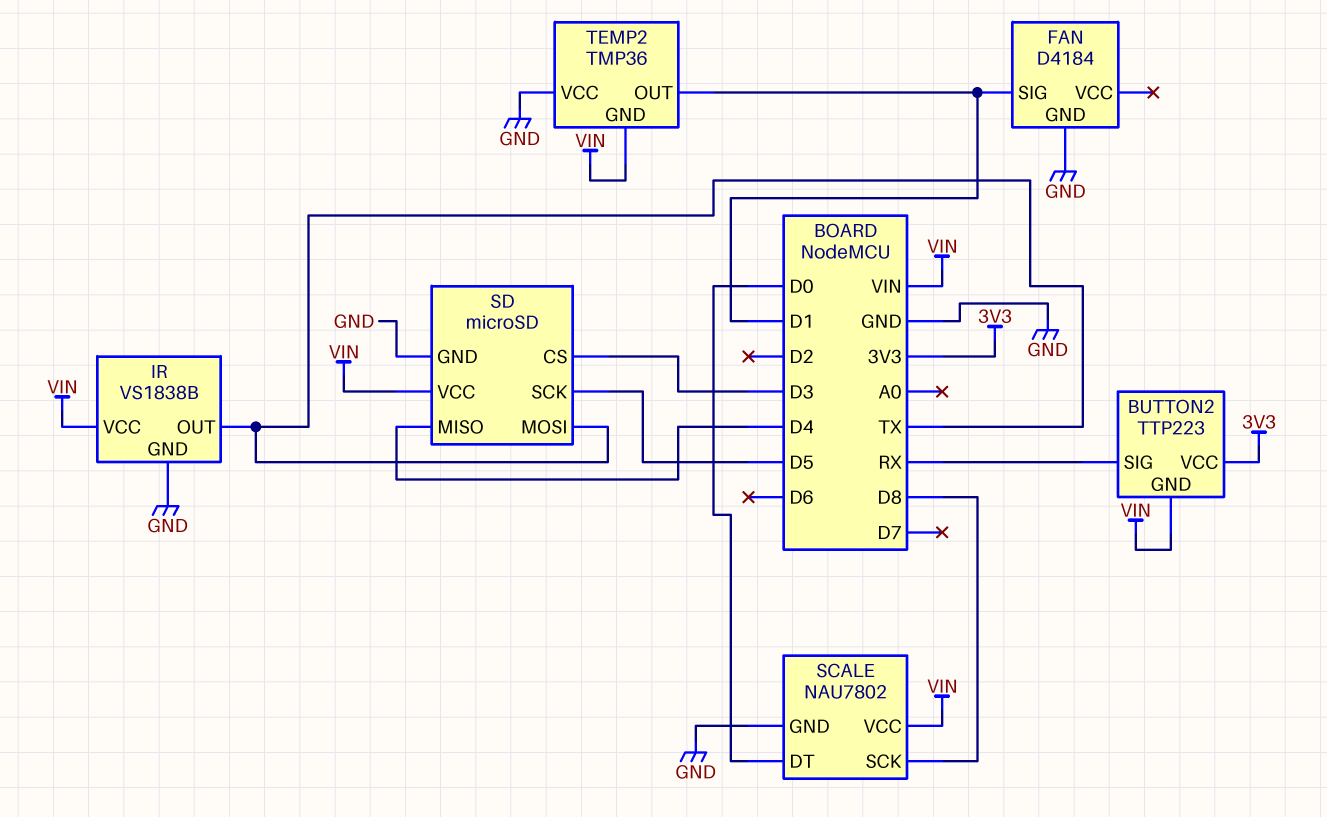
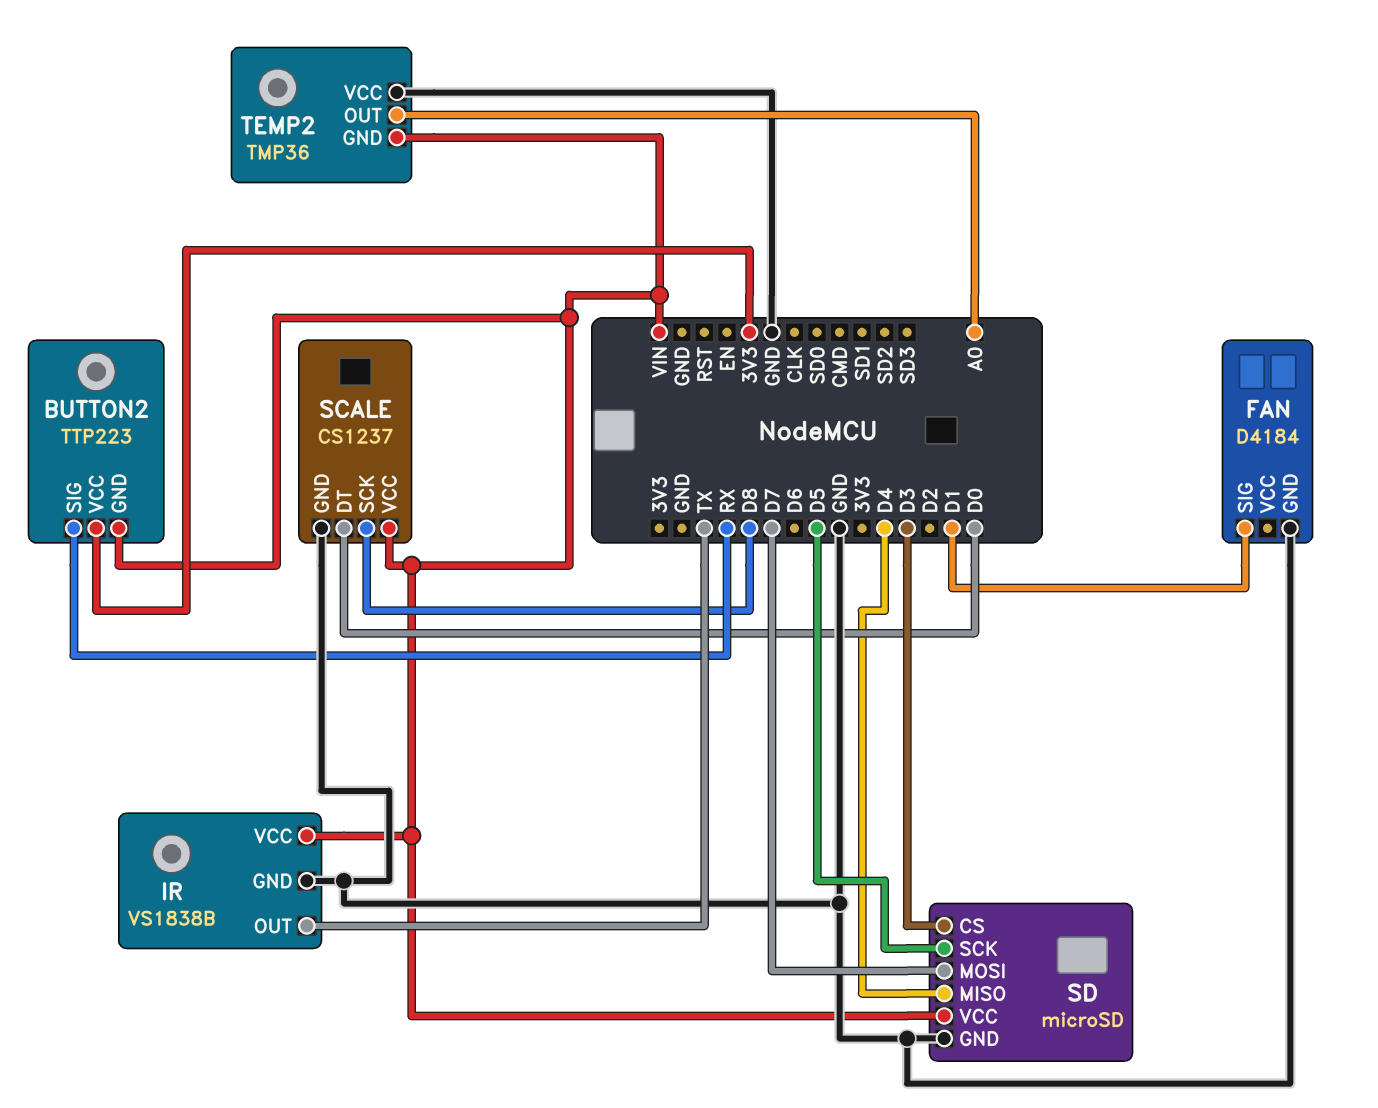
SCALE: NAU7802 -> CS1237
SD pin MOSI: TX -> D7
TEMP2 pin OUT: D1 -> A0

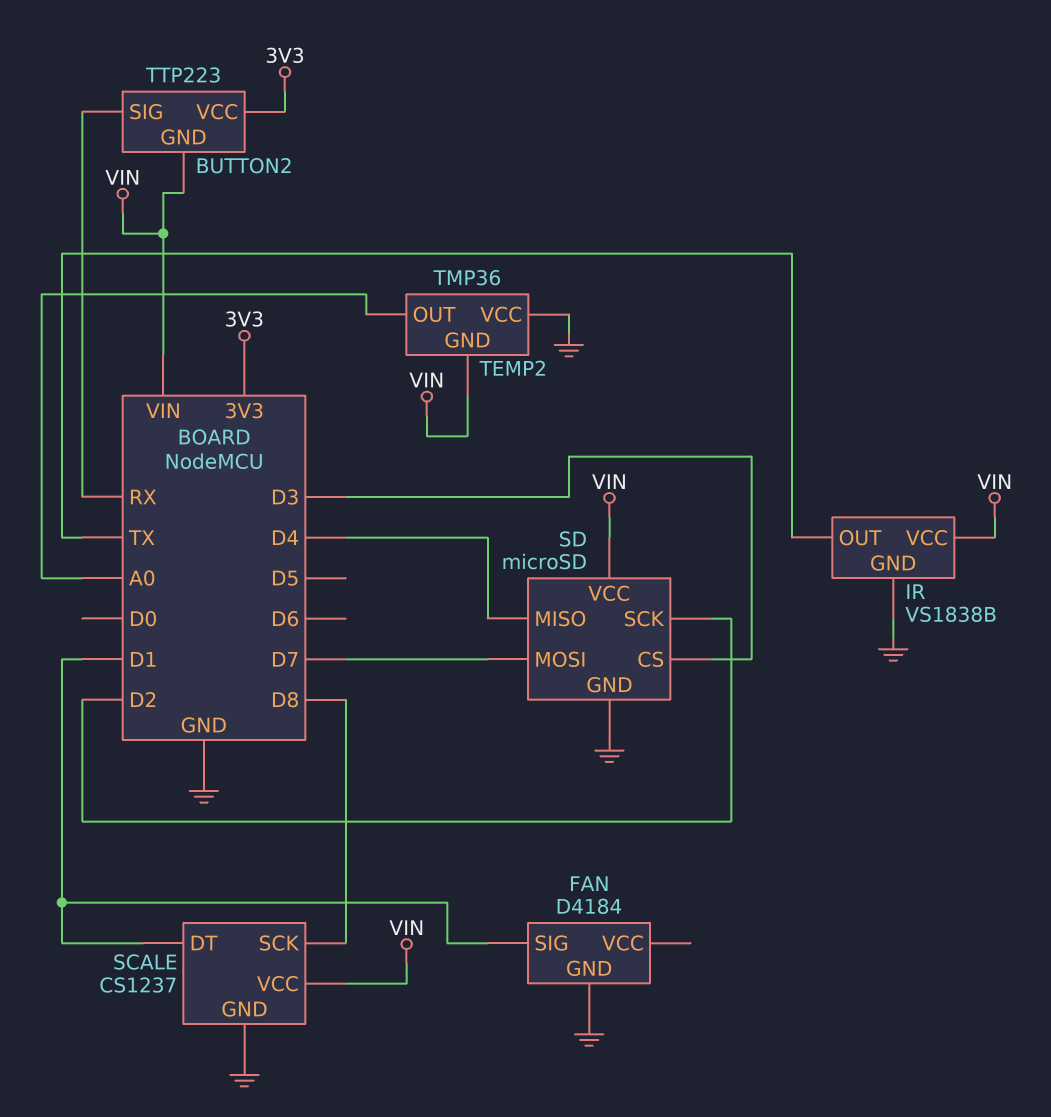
SCALE pin DT: D0 -> D1
SD pin SCK: D5 -> D2

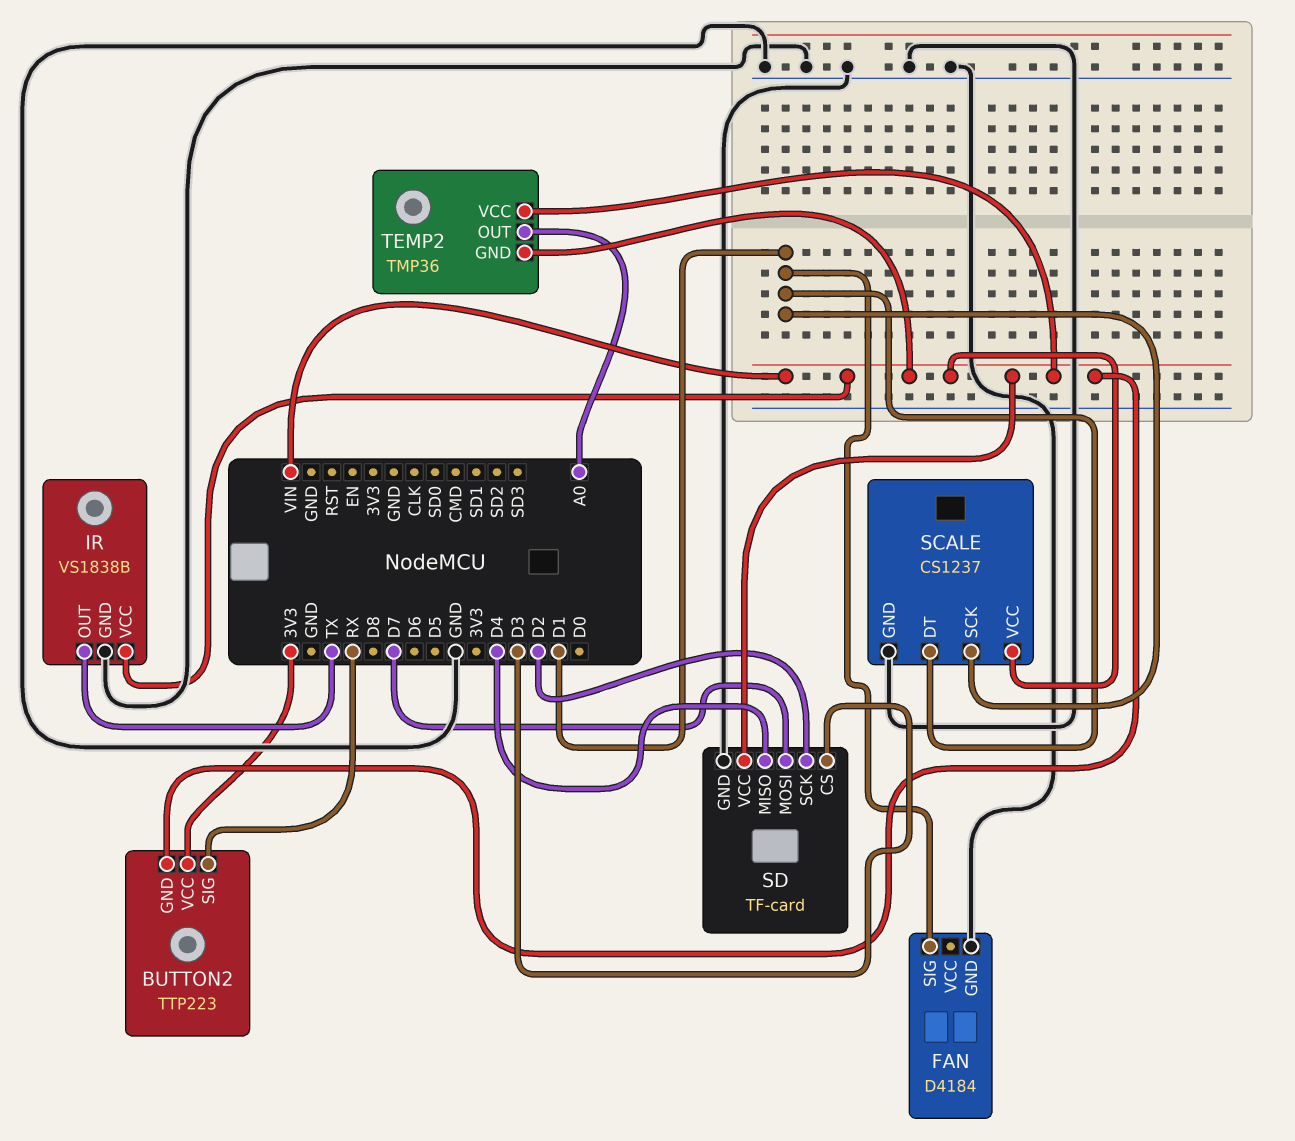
SCALE pin SCK: D8 -> D1
SD: microSD -> TF-card
TEMP2 pin VCC: GND -> VIN

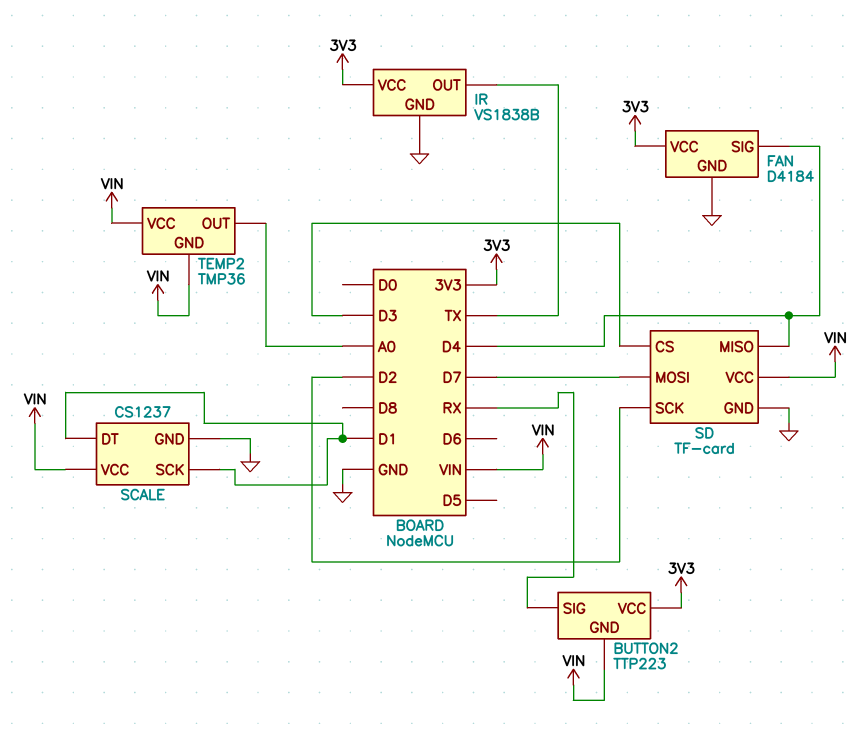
FAN pin SIG: D1 -> D4
FAN pin VCC: none -> 3V3
IR pin VCC: VIN -> 3V3

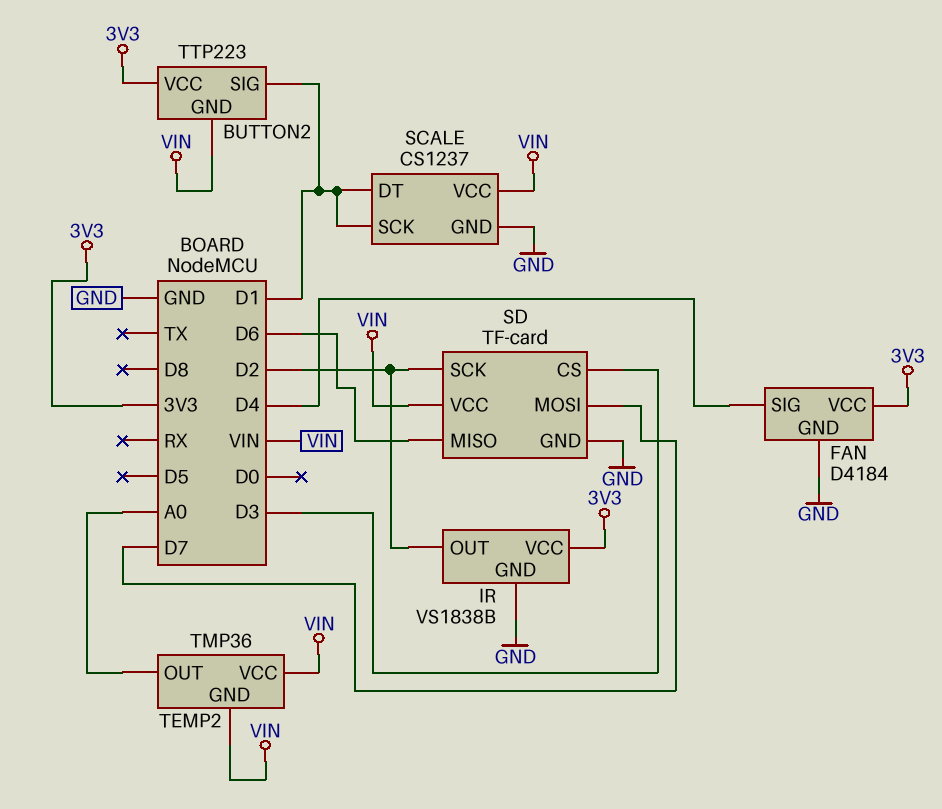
BUTTON2 pin SIG: RX -> D1
IR pin OUT: TX -> D2
SD pin MISO: D4 -> D6

